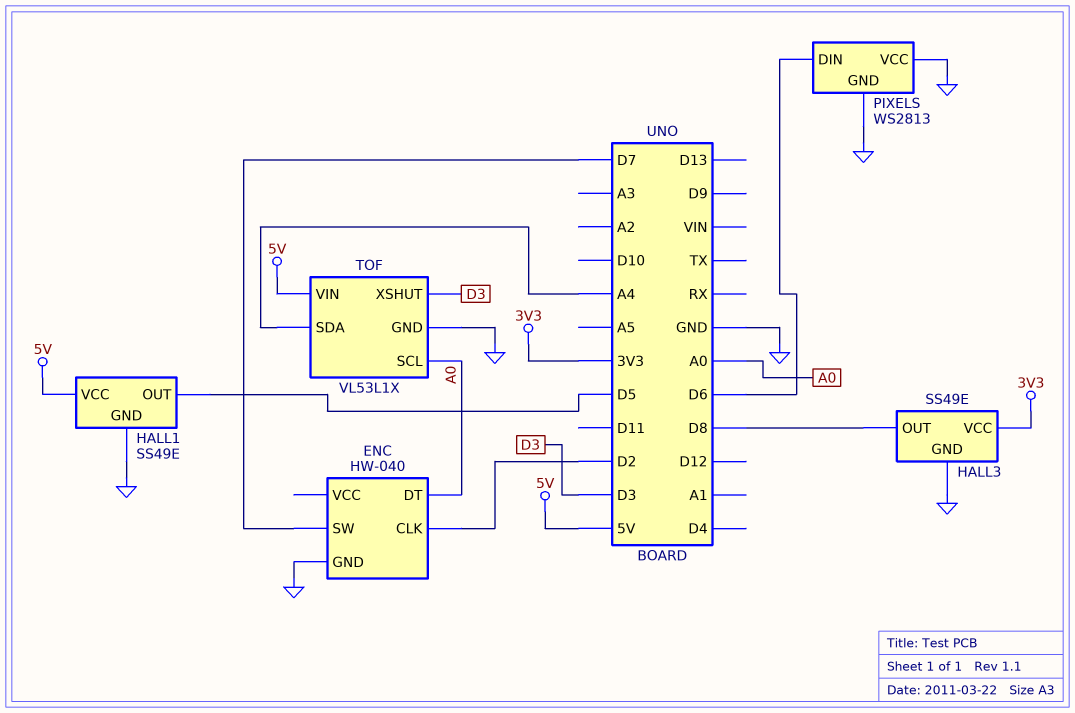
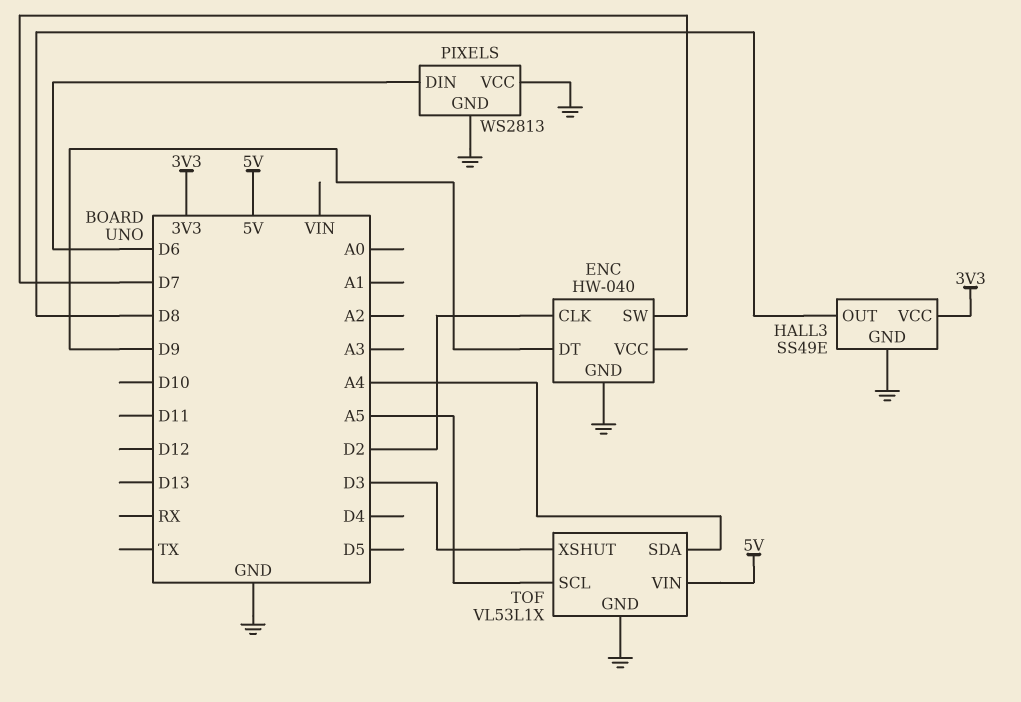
ENC pin DT: A0 -> D9
HALL1: SS49E -> none
HALL1 pin GND: GND -> none
HALL1 pin OUT: D5 -> none
HALL1 pin VCC: 5V -> none
TOF pin SCL: A0 -> A5

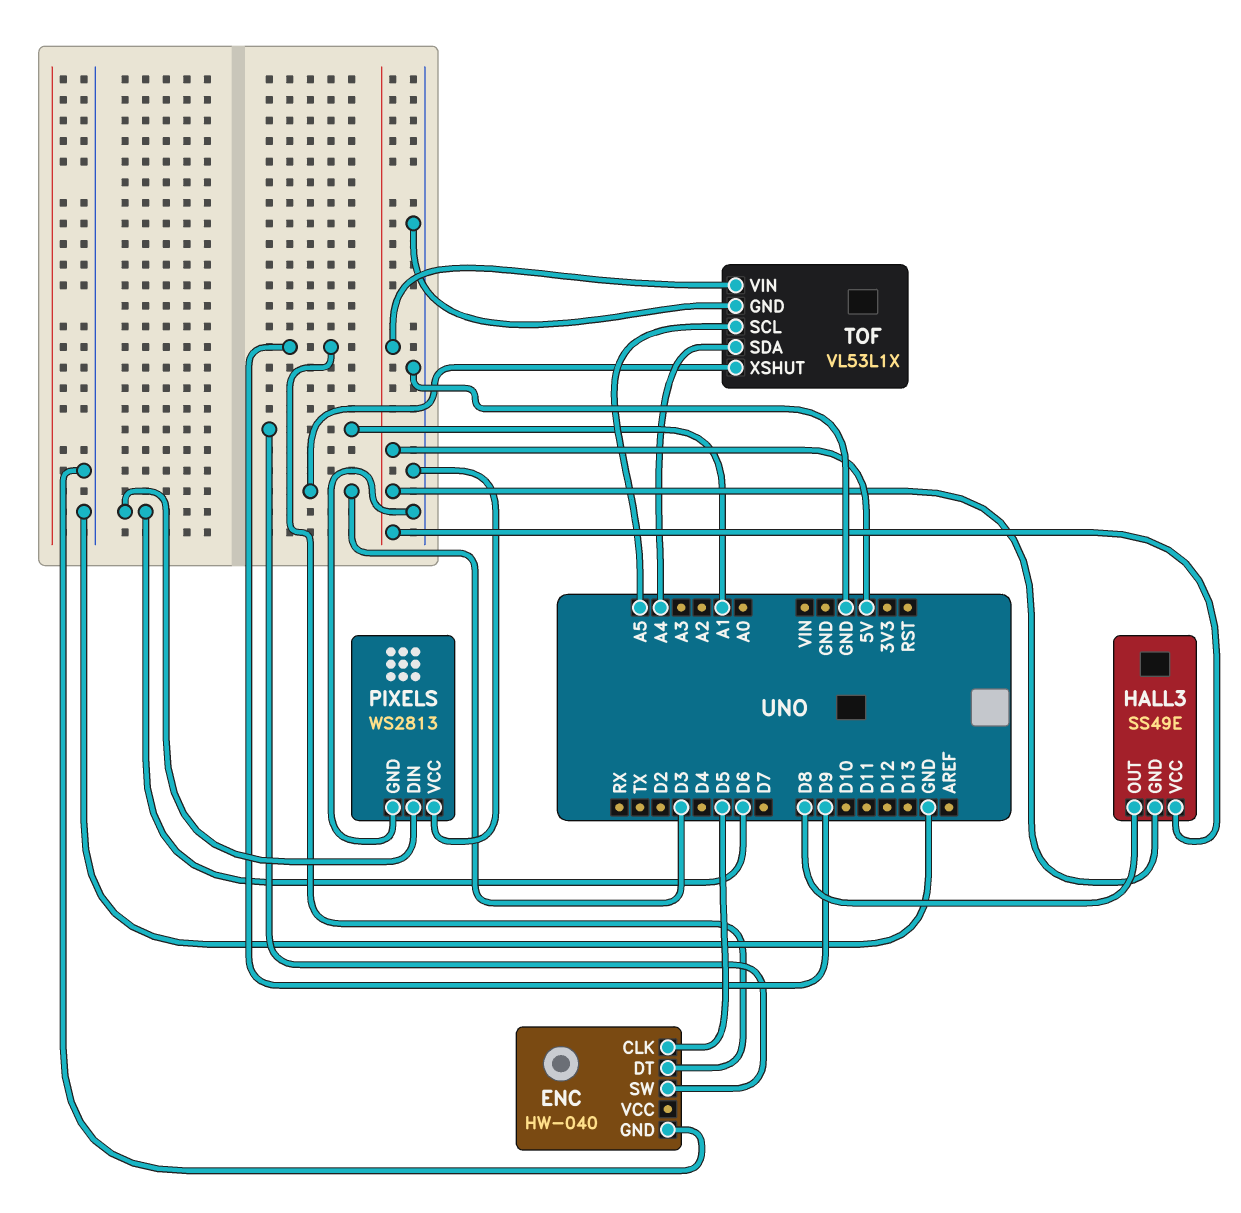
ENC pin CLK: D2 -> D5
ENC pin SW: D7 -> A1
HALL3 pin GND: GND -> 5V
HALL3 pin VCC: 3V3 -> 5V

